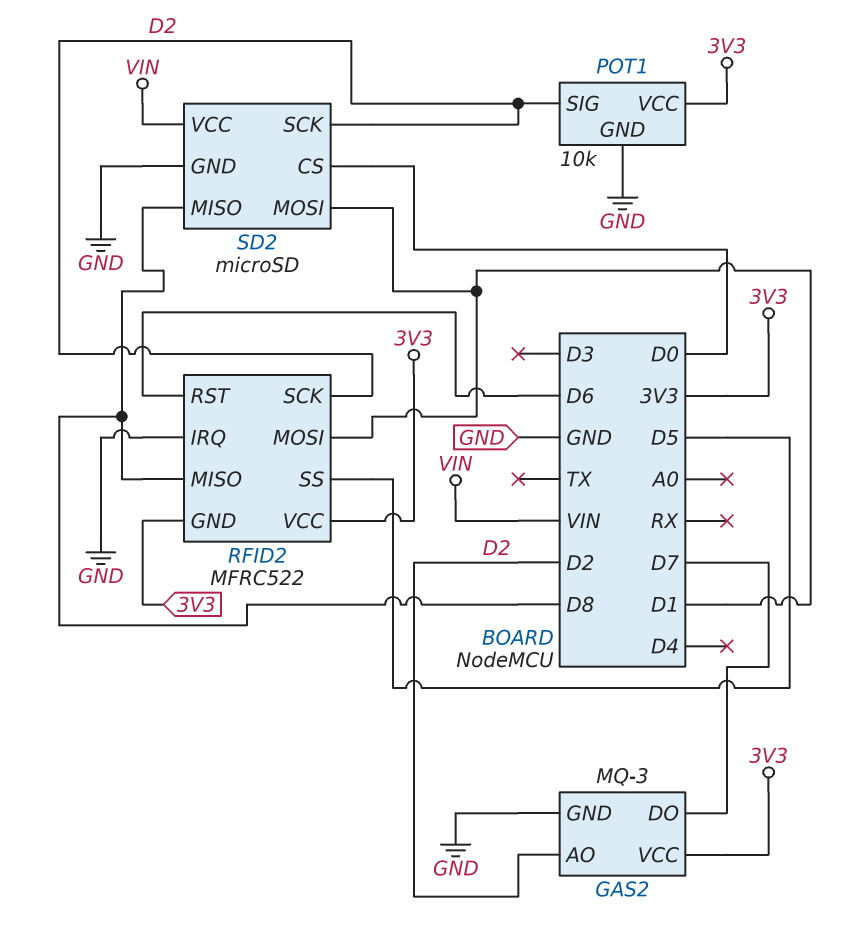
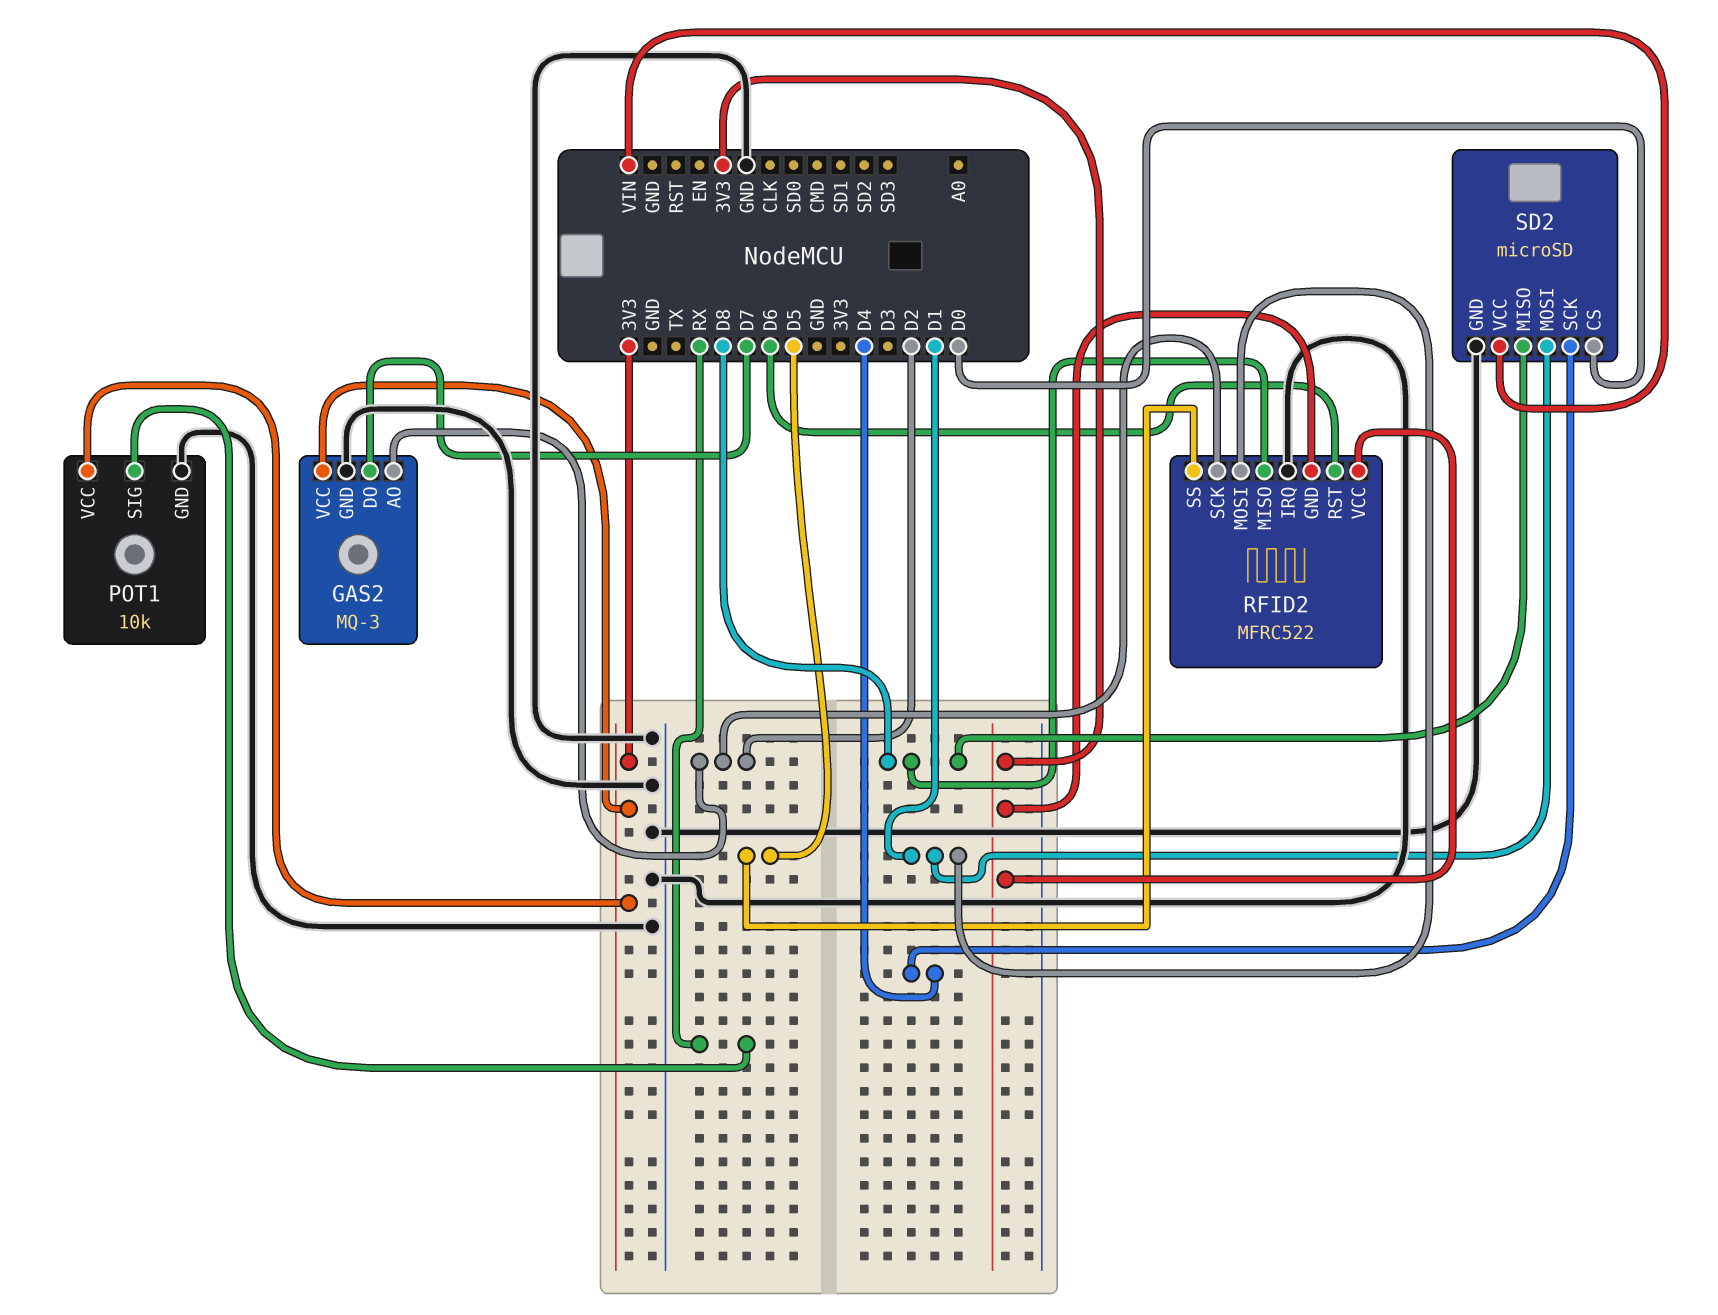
POT1 pin SIG: D2 -> RX
SD2 pin SCK: D2 -> D4

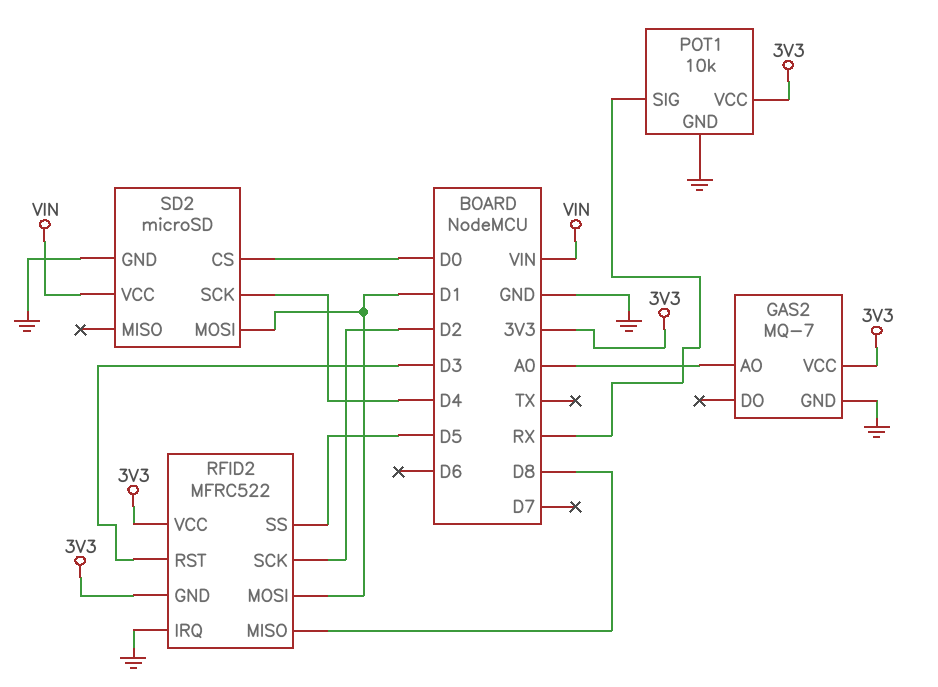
GAS2: MQ-3 -> MQ-7
GAS2 pin AO: D2 -> A0
GAS2 pin DO: D7 -> none
RFID2 pin RST: D6 -> D3
SD2 pin MISO: D8 -> none

